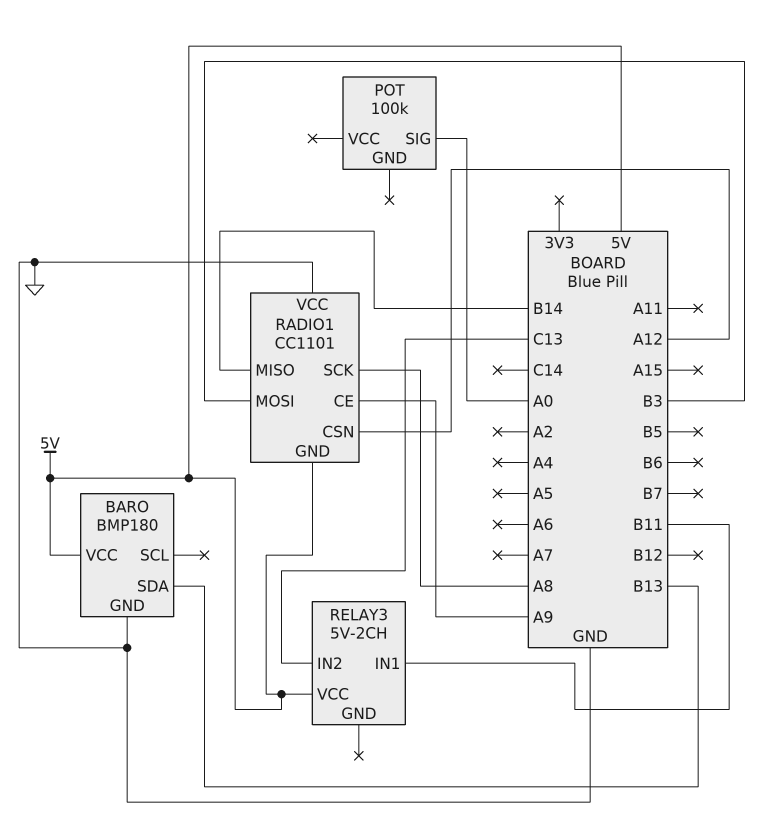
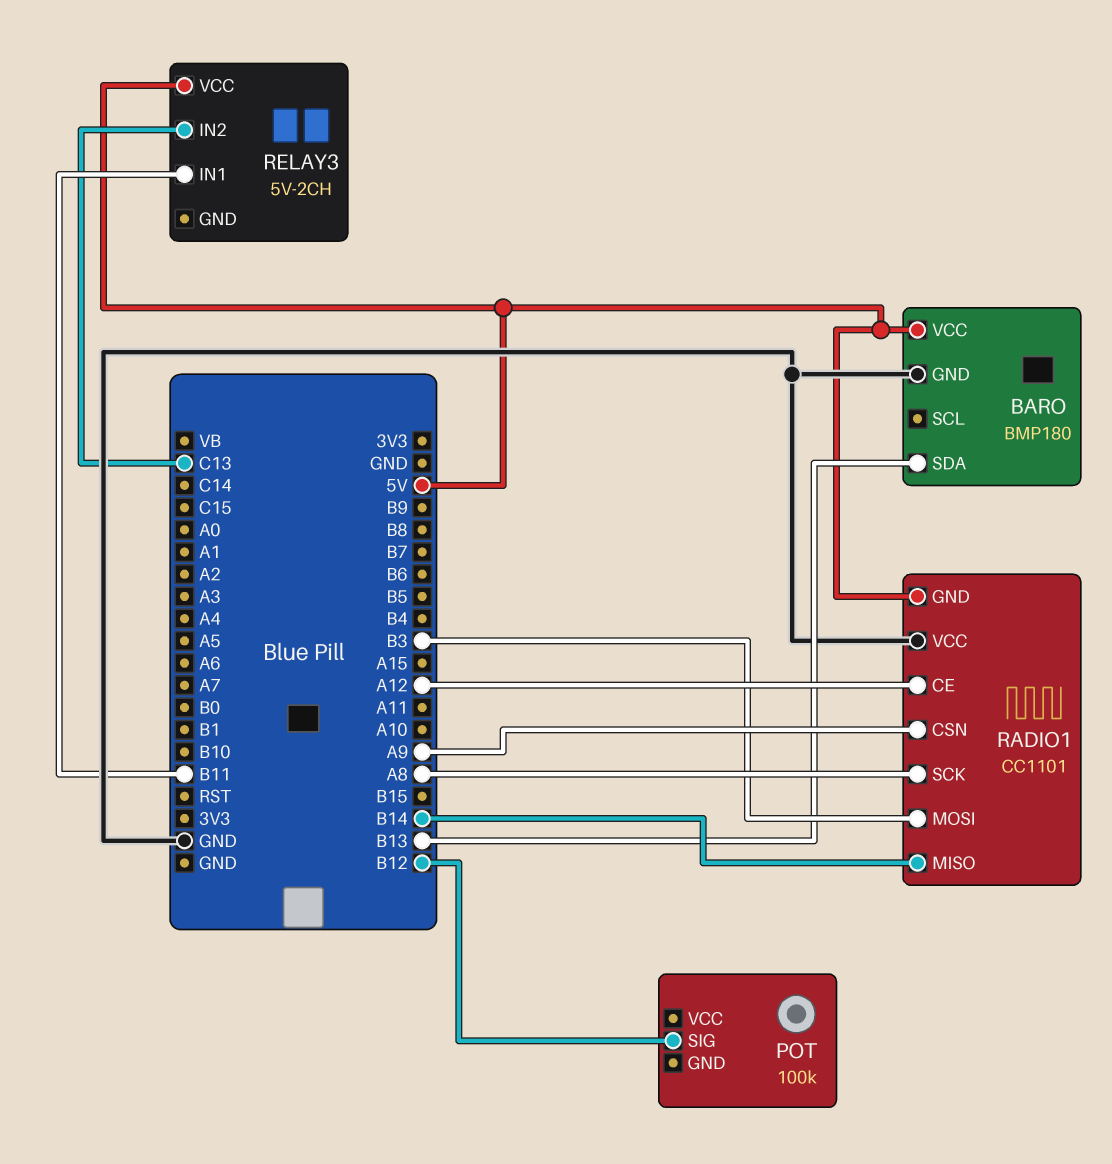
POT pin SIG: A0 -> B12
RADIO1 pin CE: A9 -> A12
RADIO1 pin CSN: A12 -> A9

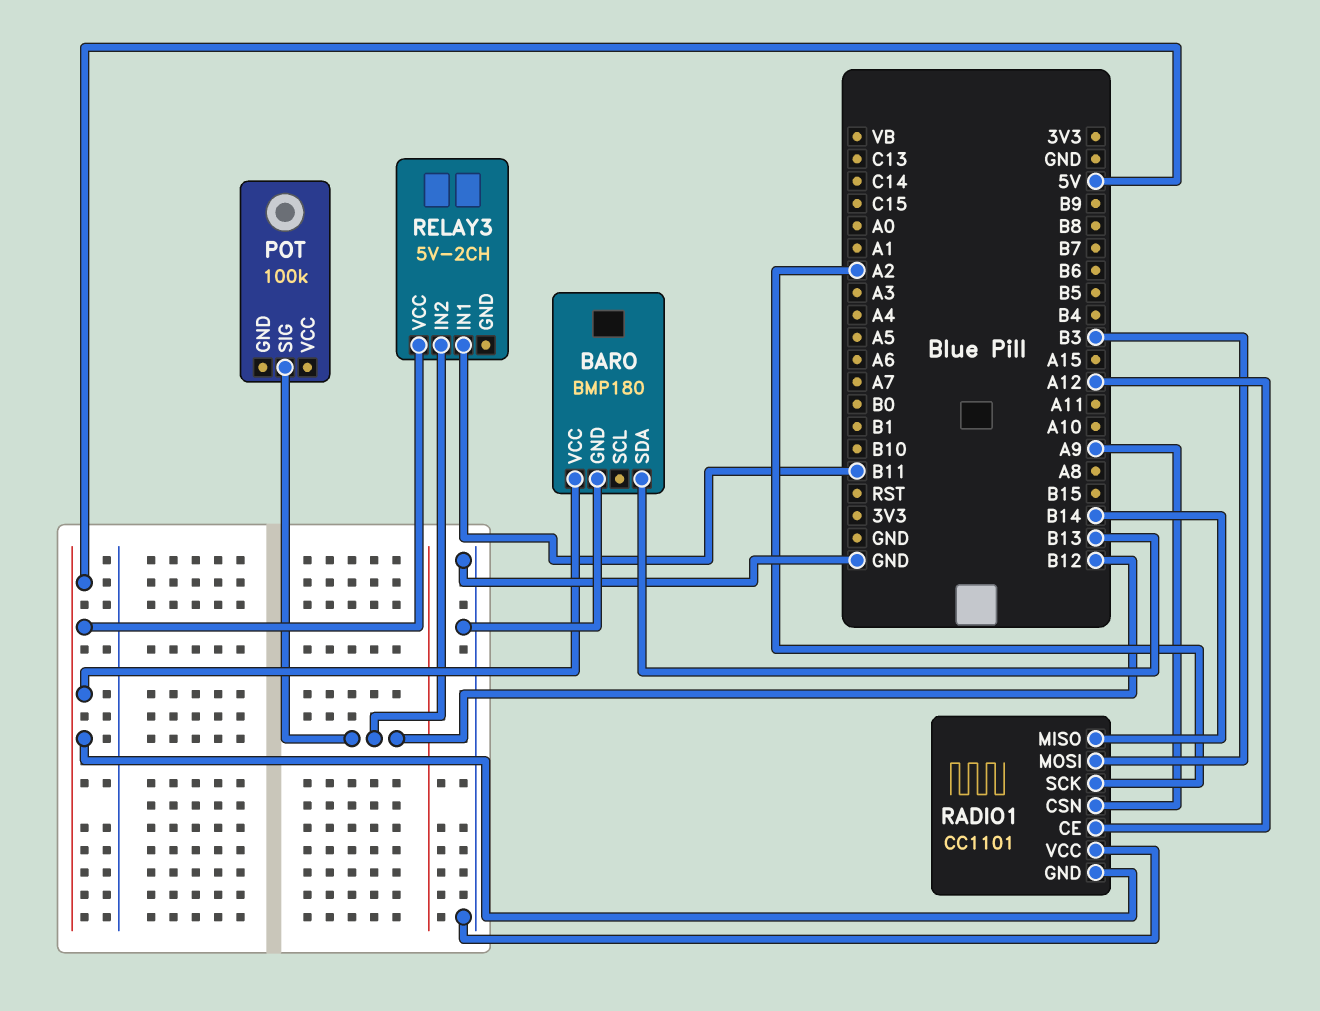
RADIO1 pin SCK: A8 -> A2
RELAY3 pin IN2: C13 -> B12

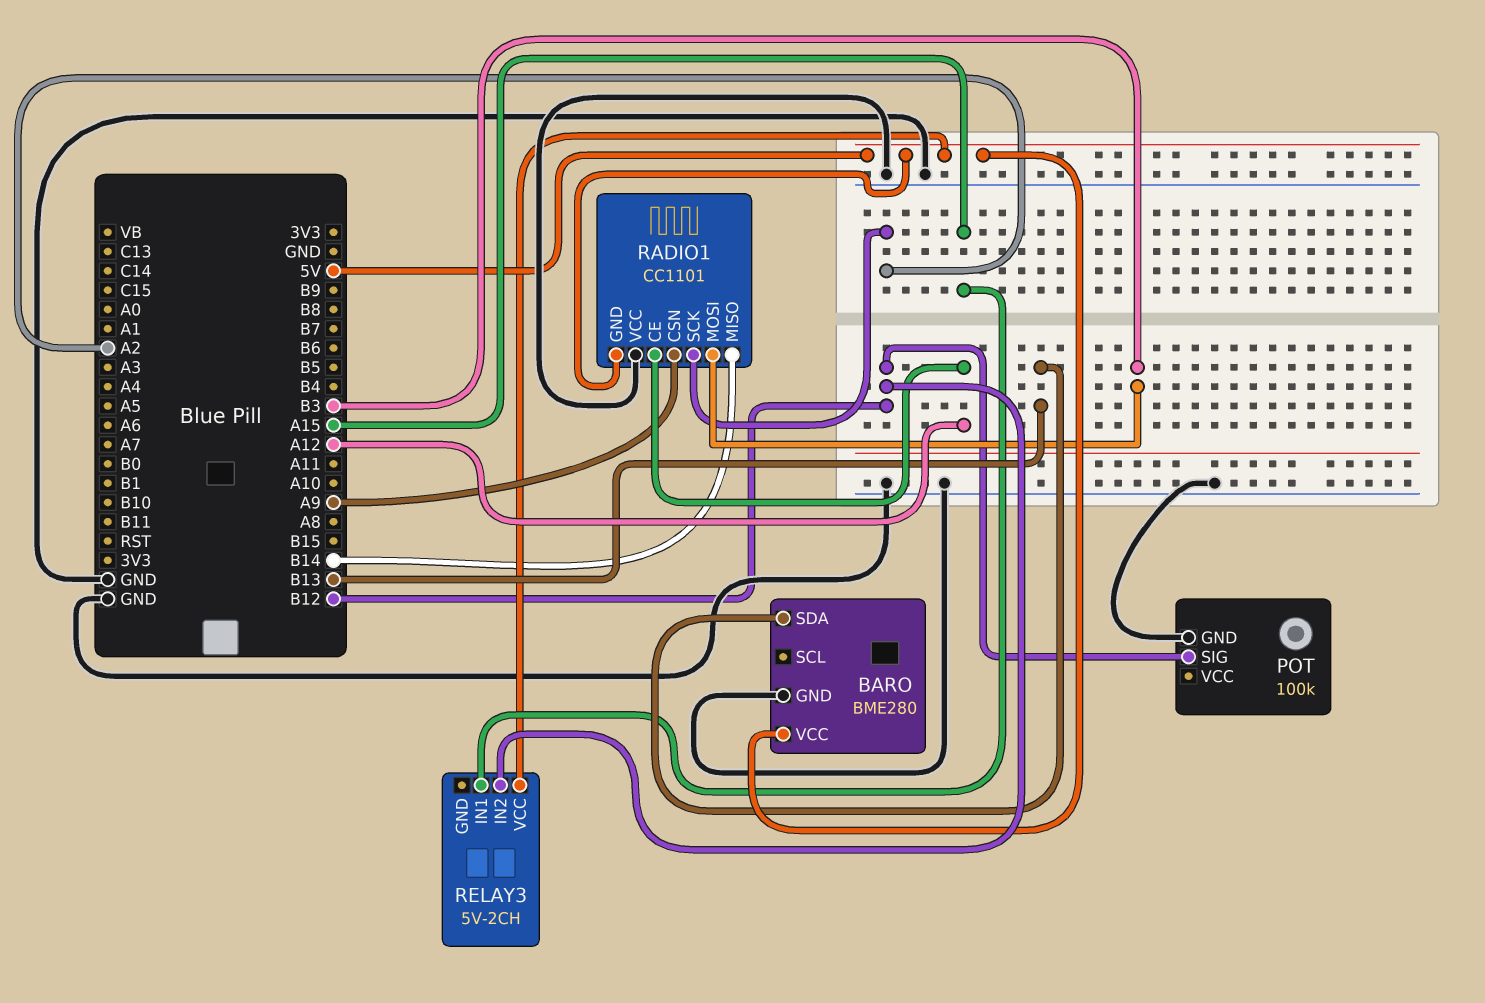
BARO: BMP180 -> BME280
POT pin GND: none -> GND
RELAY3 pin IN1: B11 -> A15

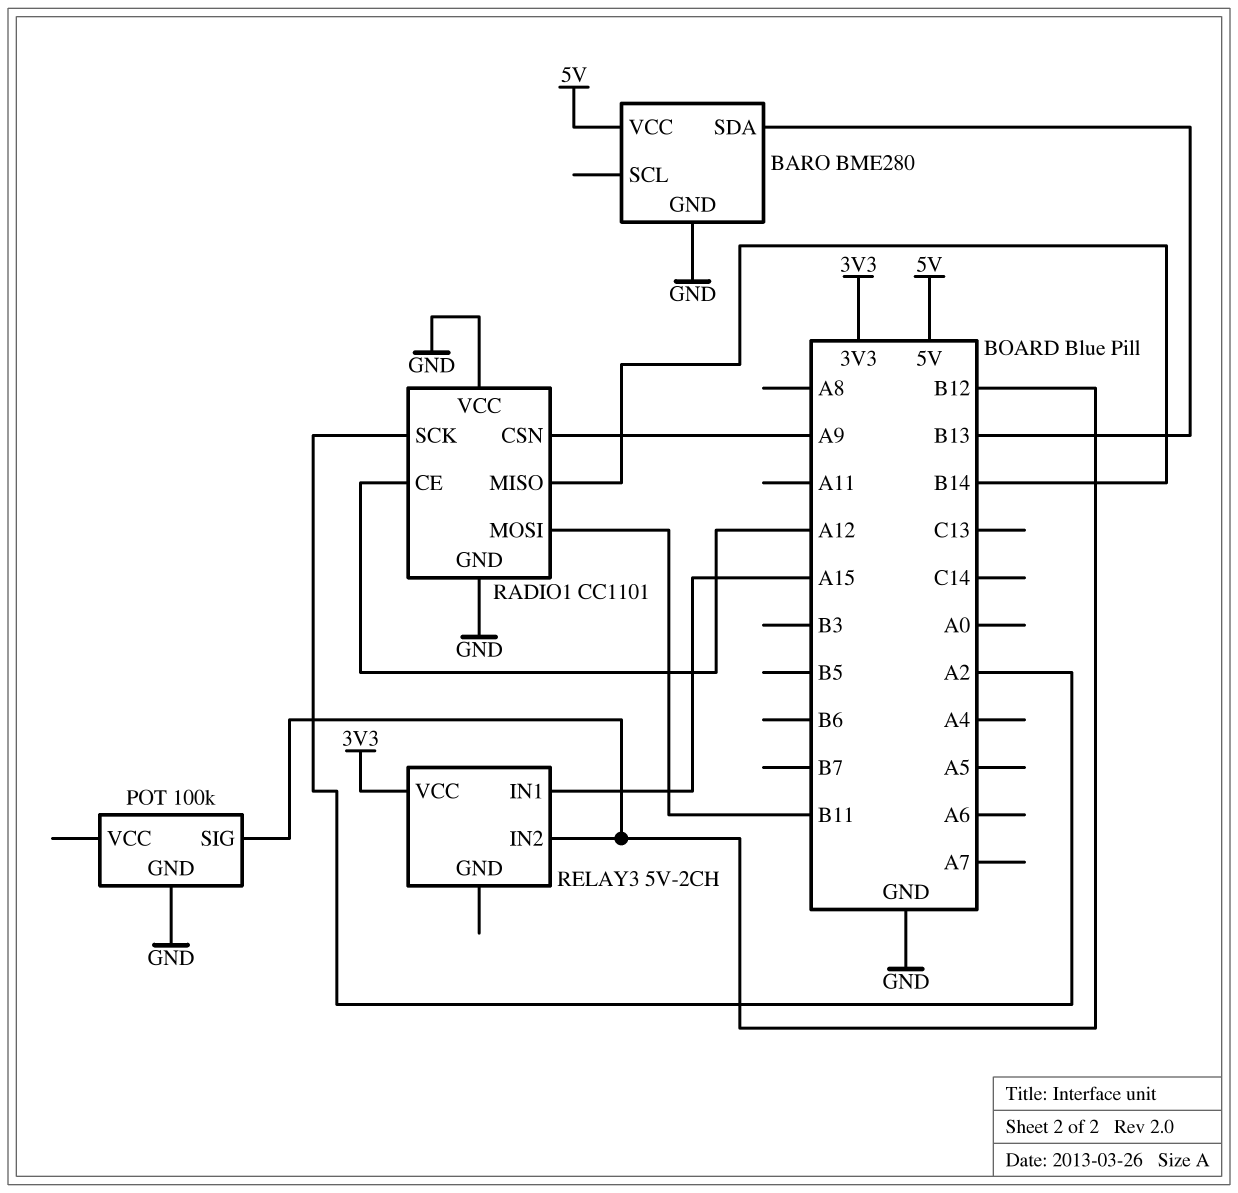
RADIO1 pin GND: 5V -> GND
RADIO1 pin MOSI: B3 -> B11
RELAY3 pin VCC: 5V -> 3V3

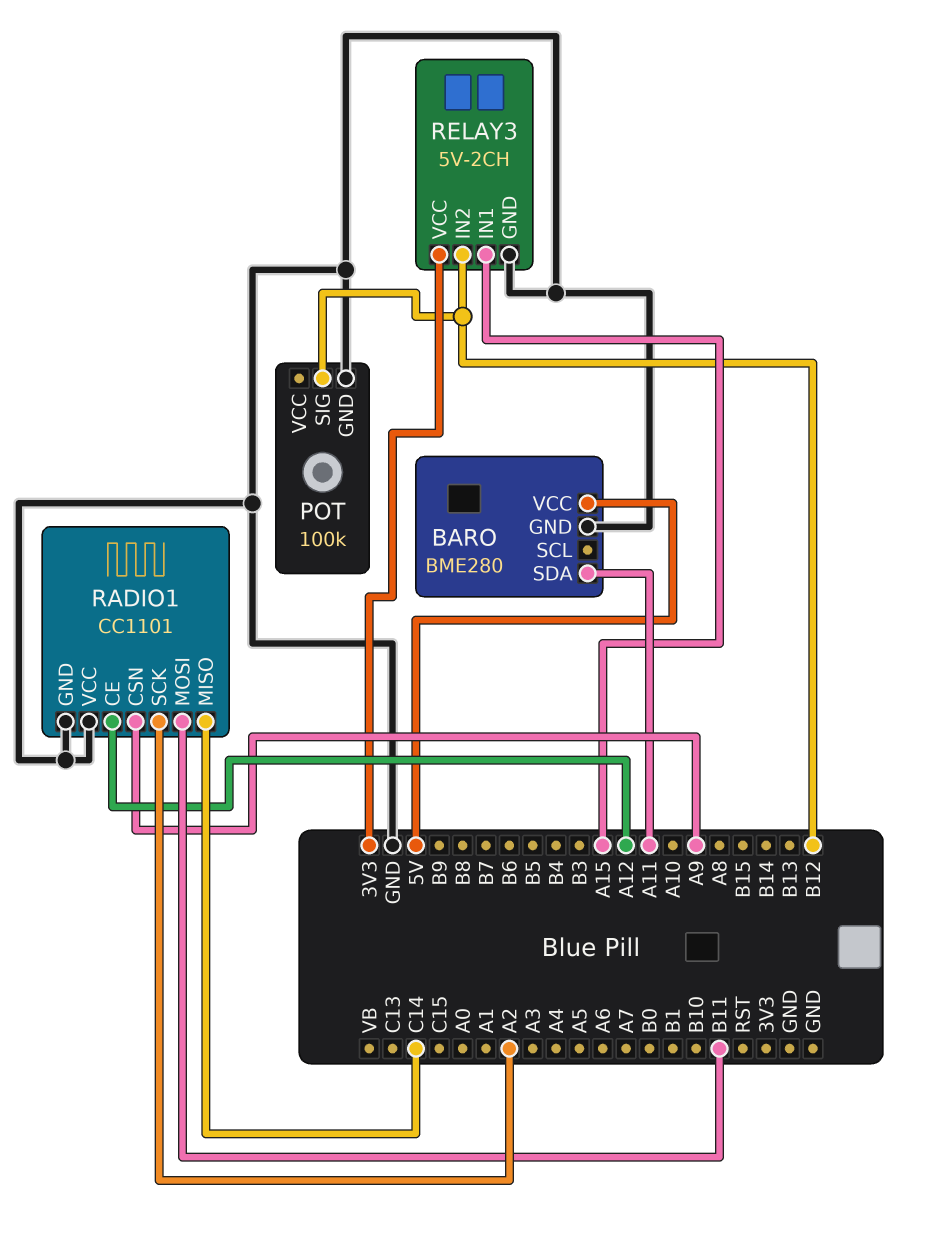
BARO pin SDA: B13 -> A11
RADIO1 pin MISO: B14 -> C14
RELAY3 pin GND: none -> GND

